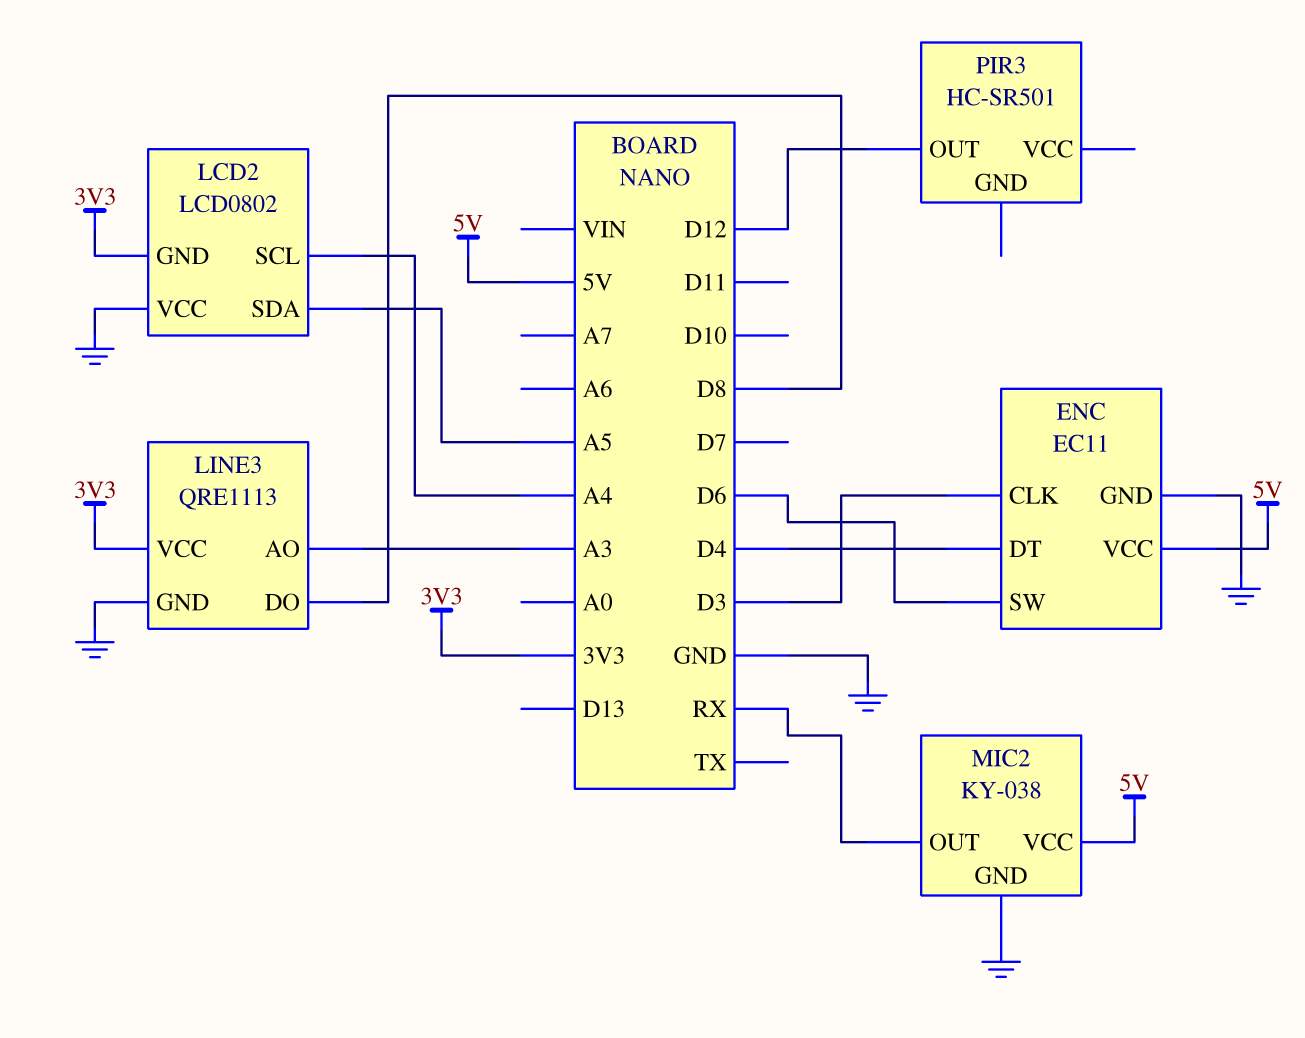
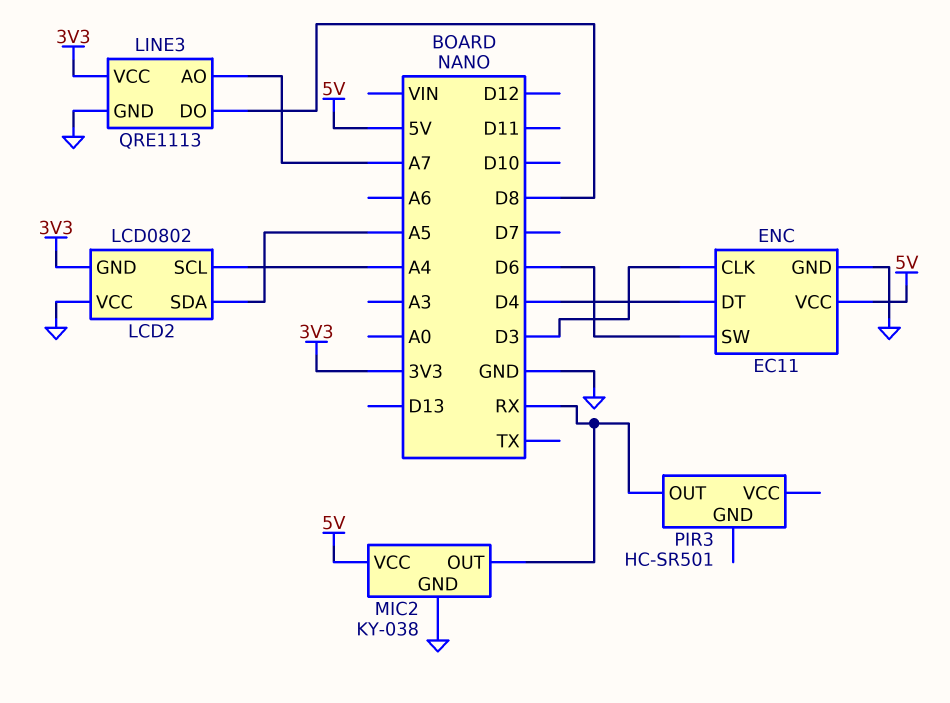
LINE3 pin AO: A3 -> A7
PIR3 pin OUT: D12 -> RX

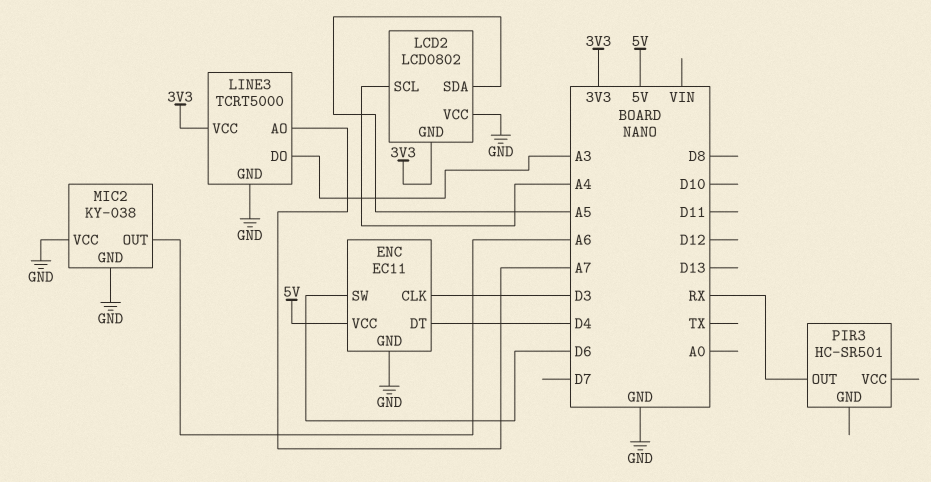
LINE3: QRE1113 -> TCRT5000
LINE3 pin DO: D8 -> A3
MIC2 pin OUT: RX -> A6
MIC2 pin VCC: 5V -> GND

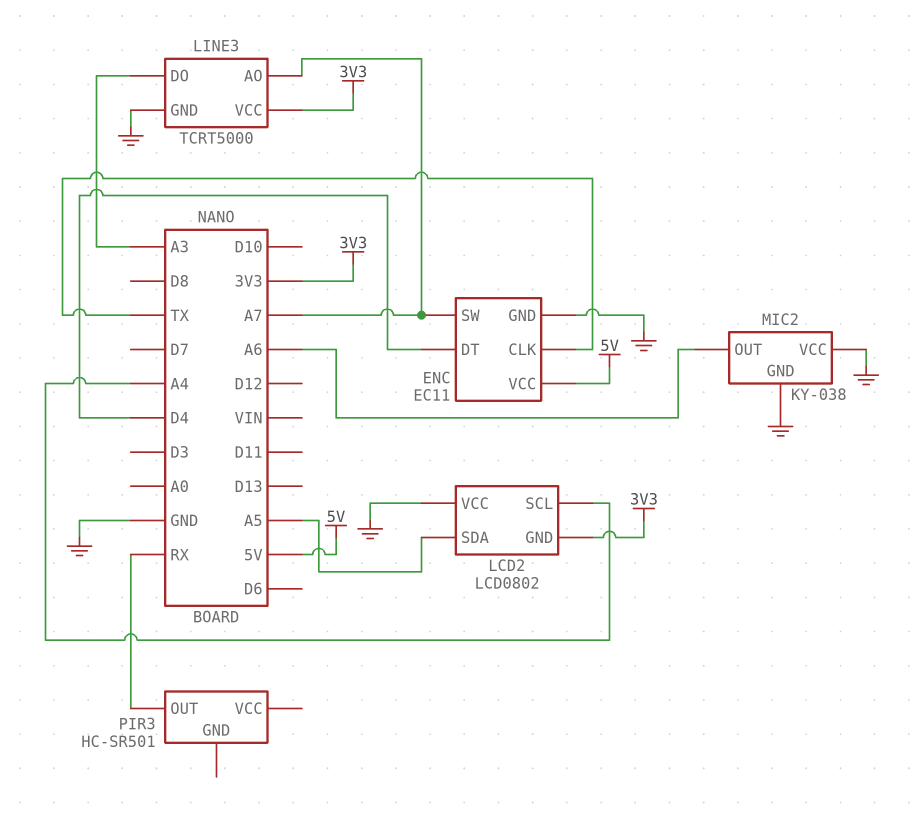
ENC pin CLK: D3 -> TX
ENC pin SW: D6 -> A7

